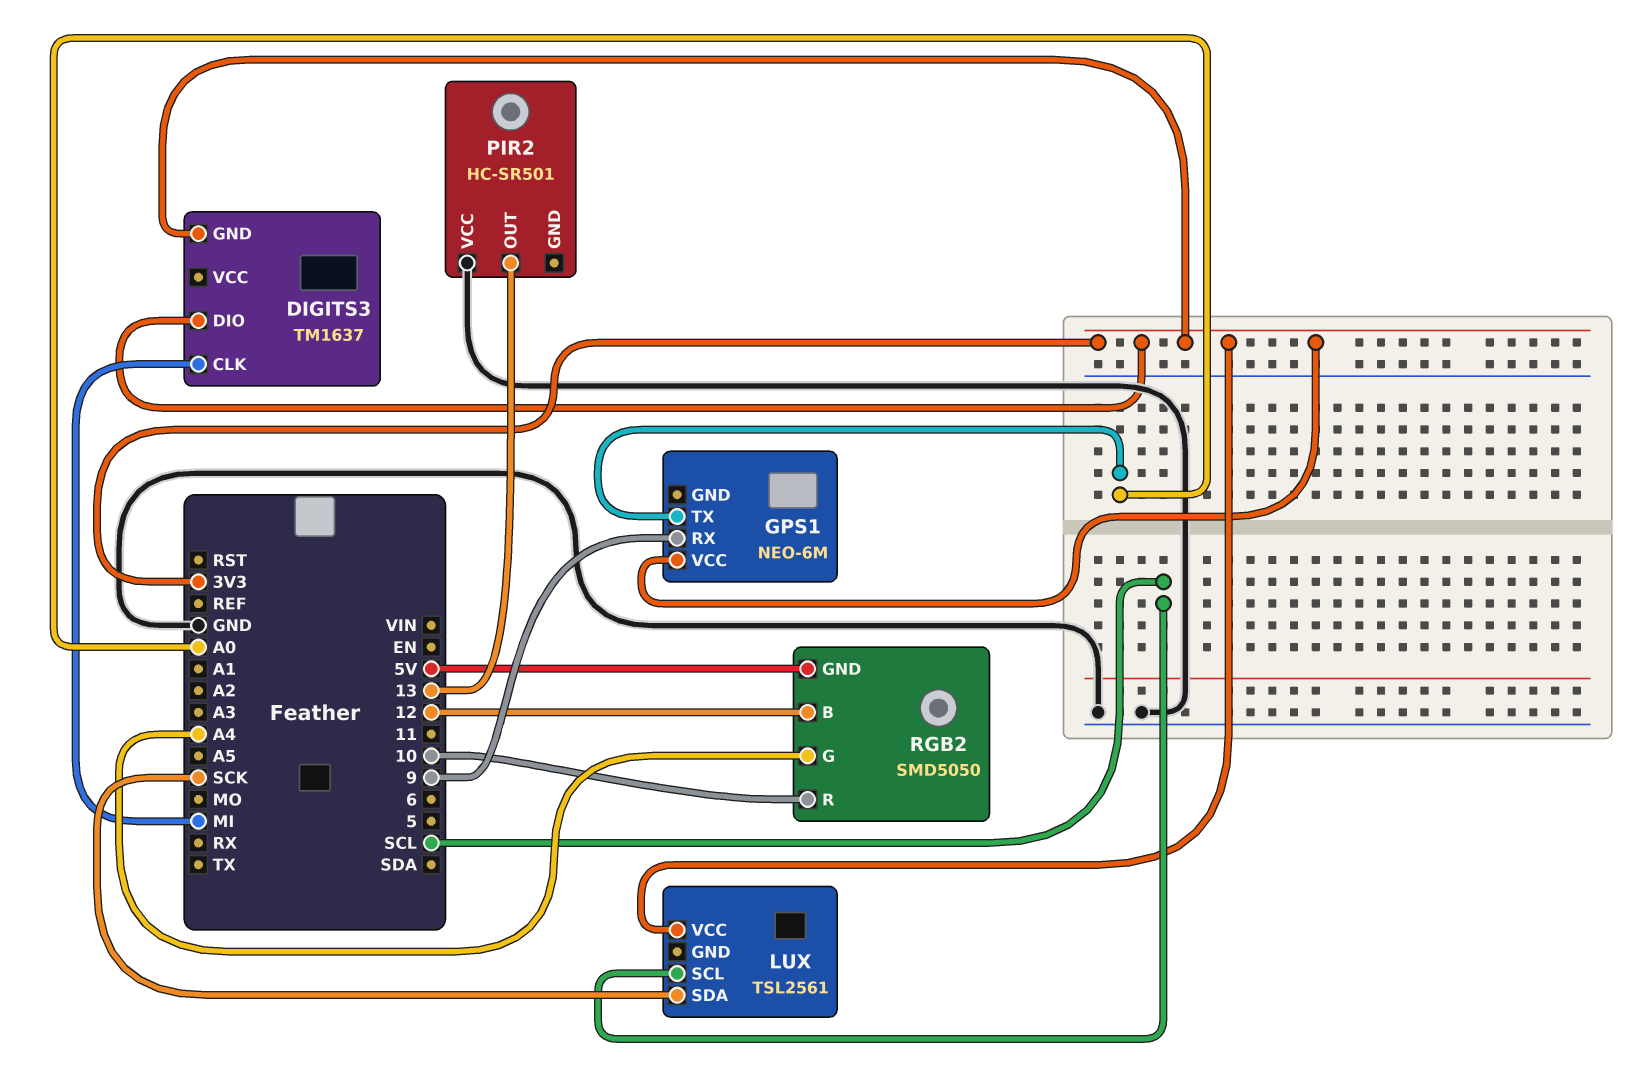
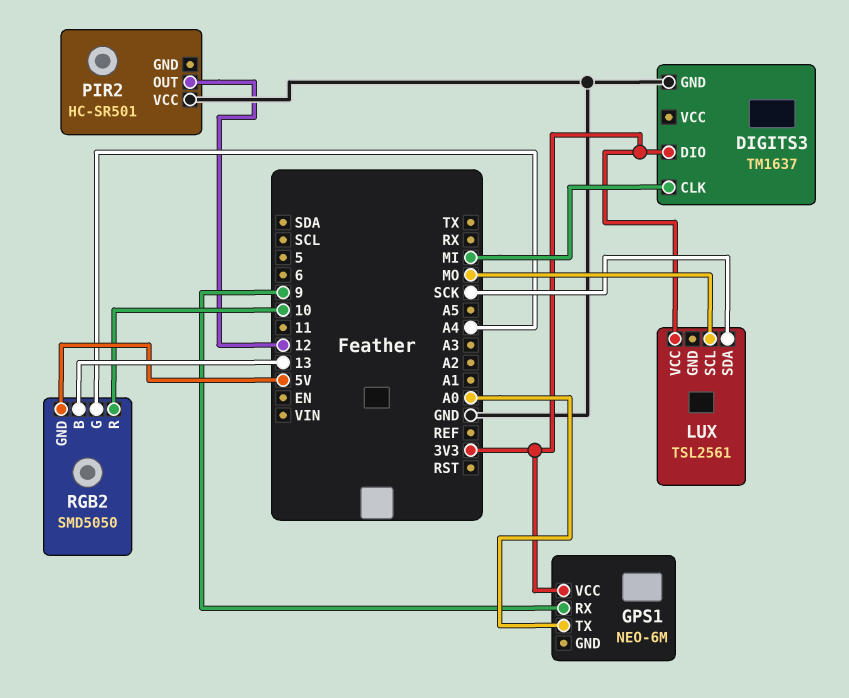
DIGITS3 pin GND: 3V3 -> GND
LUX pin SCL: SCL -> MO
PIR2 pin OUT: 13 -> 12
RGB2 pin B: 12 -> 13

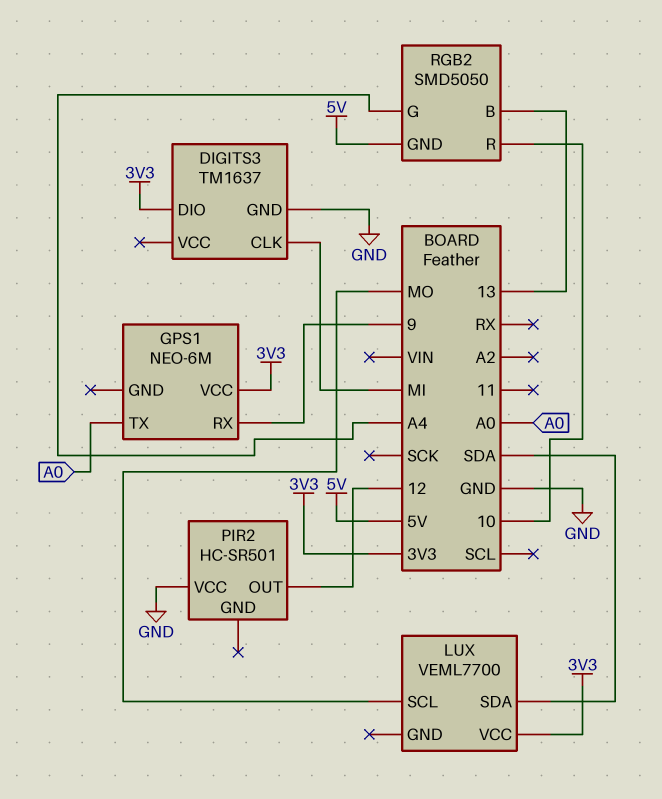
LUX: TSL2561 -> VEML7700
LUX pin SDA: SCK -> SDA

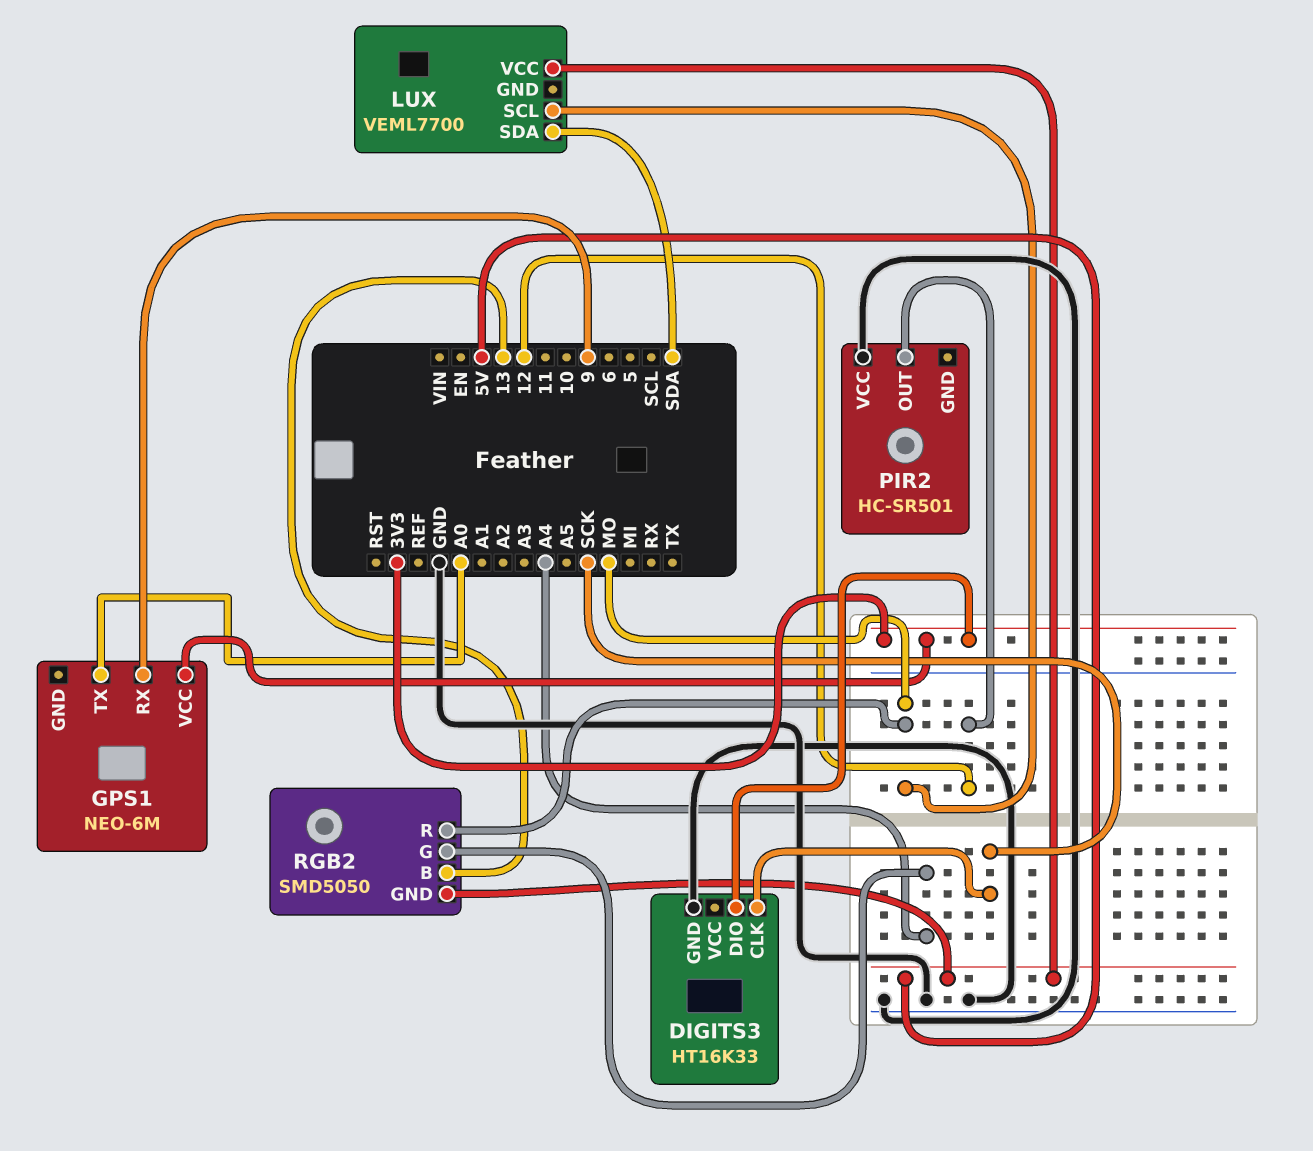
DIGITS3: TM1637 -> HT16K33
DIGITS3 pin CLK: MI -> SCK
LUX pin VCC: 3V3 -> 5V
RGB2 pin R: 10 -> MO

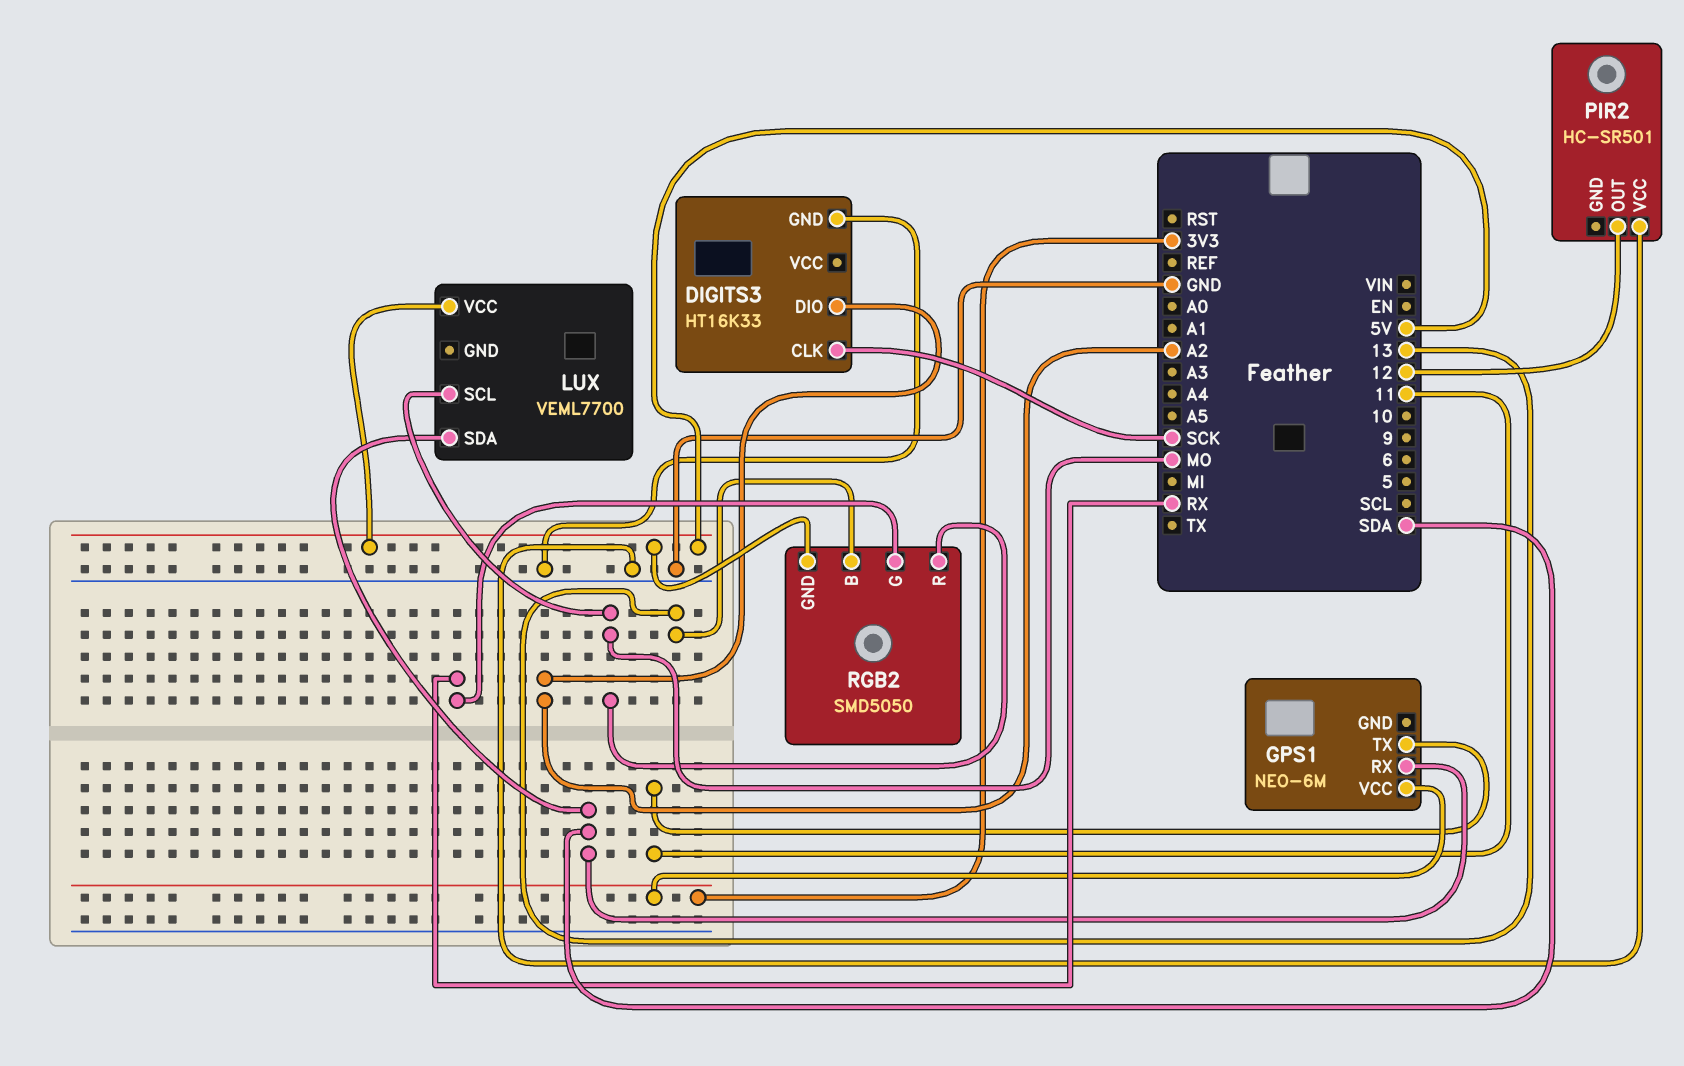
DIGITS3 pin DIO: 3V3 -> A2
GPS1 pin RX: 9 -> SDA
GPS1 pin TX: A0 -> 11
RGB2 pin G: A4 -> RX

